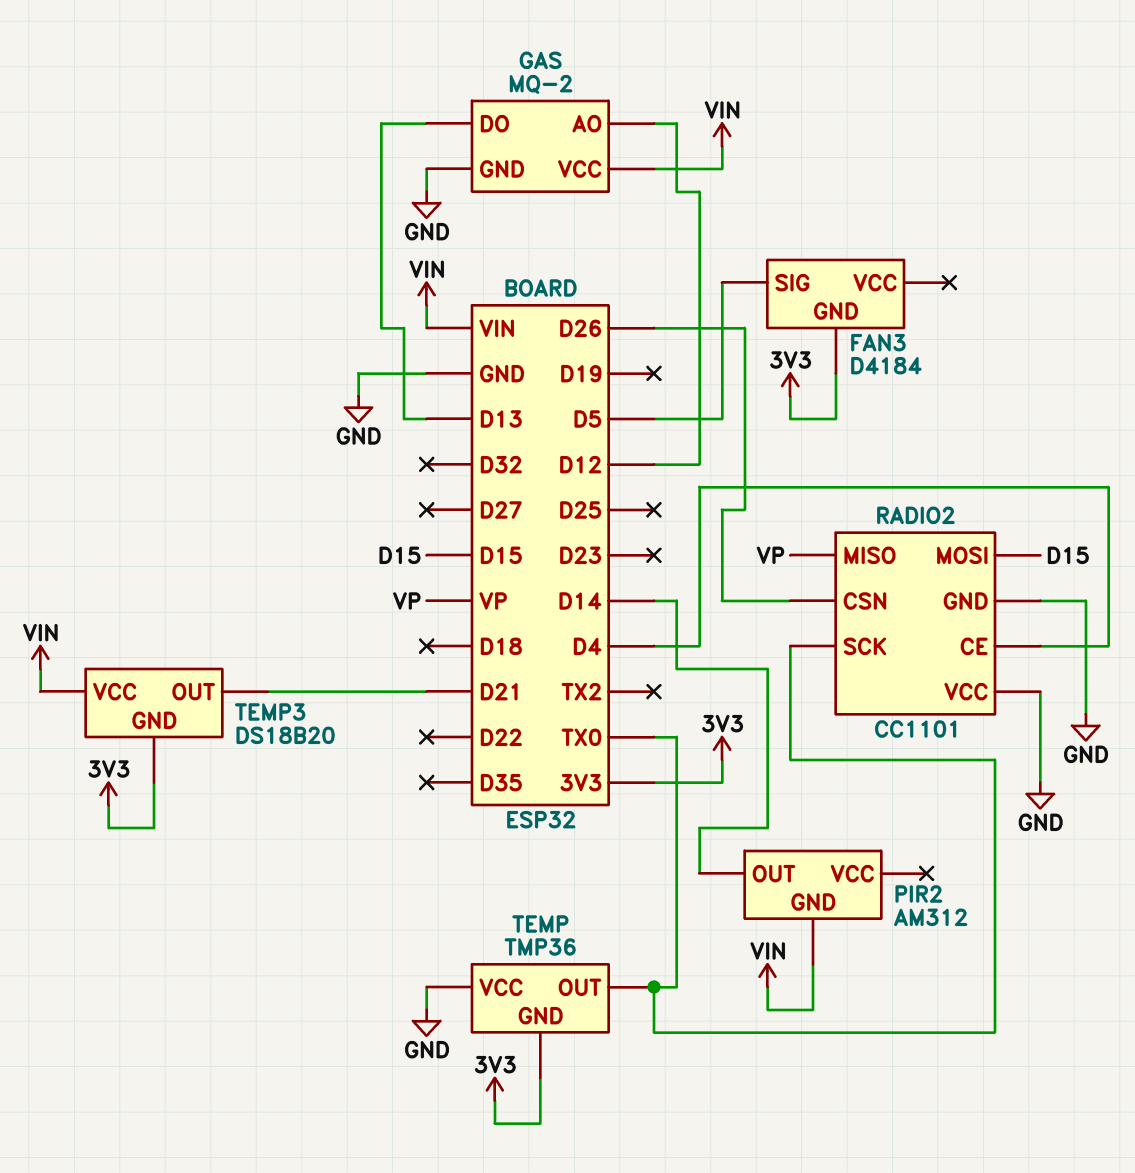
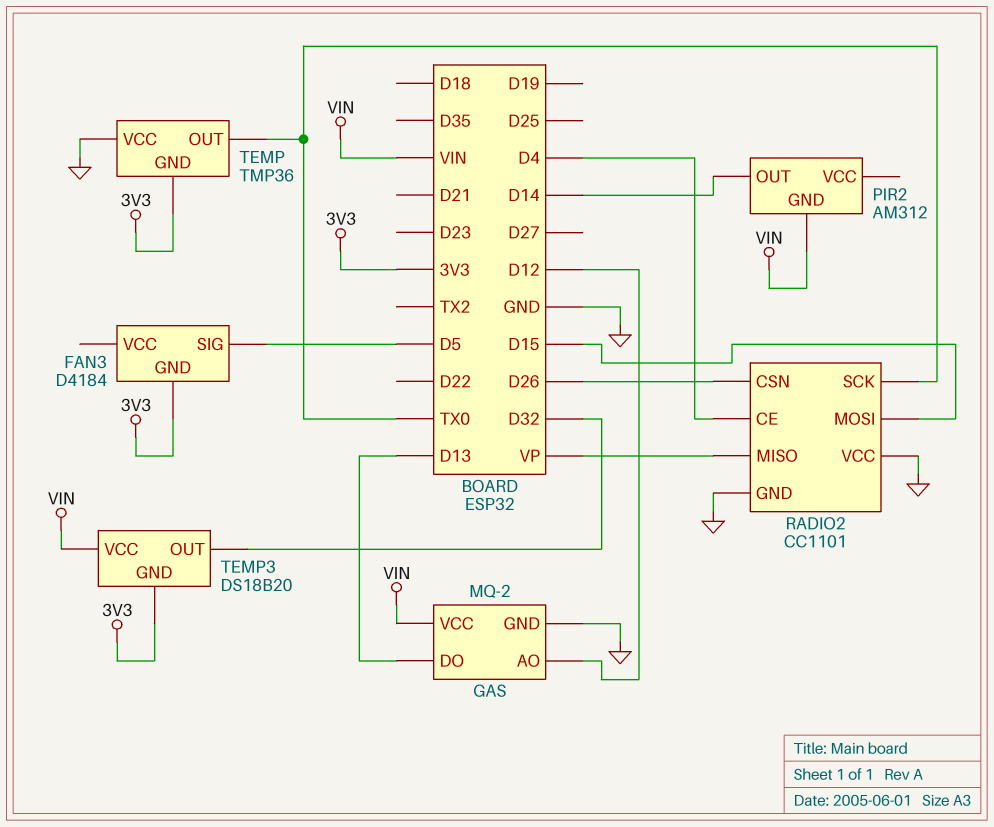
TEMP3 pin OUT: D21 -> D32

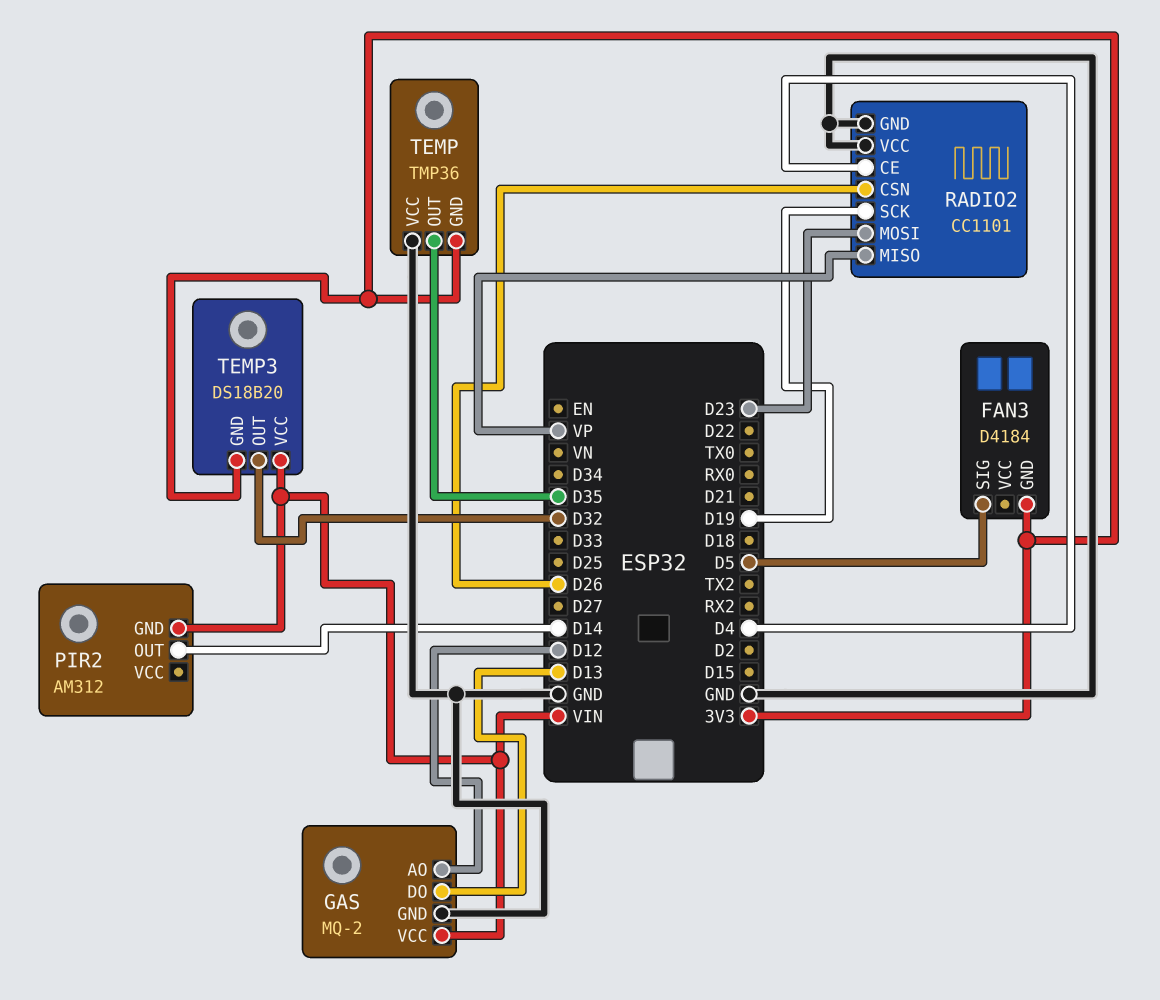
RADIO2 pin MOSI: D15 -> D23
RADIO2 pin SCK: TX0 -> D19
TEMP pin OUT: TX0 -> D35

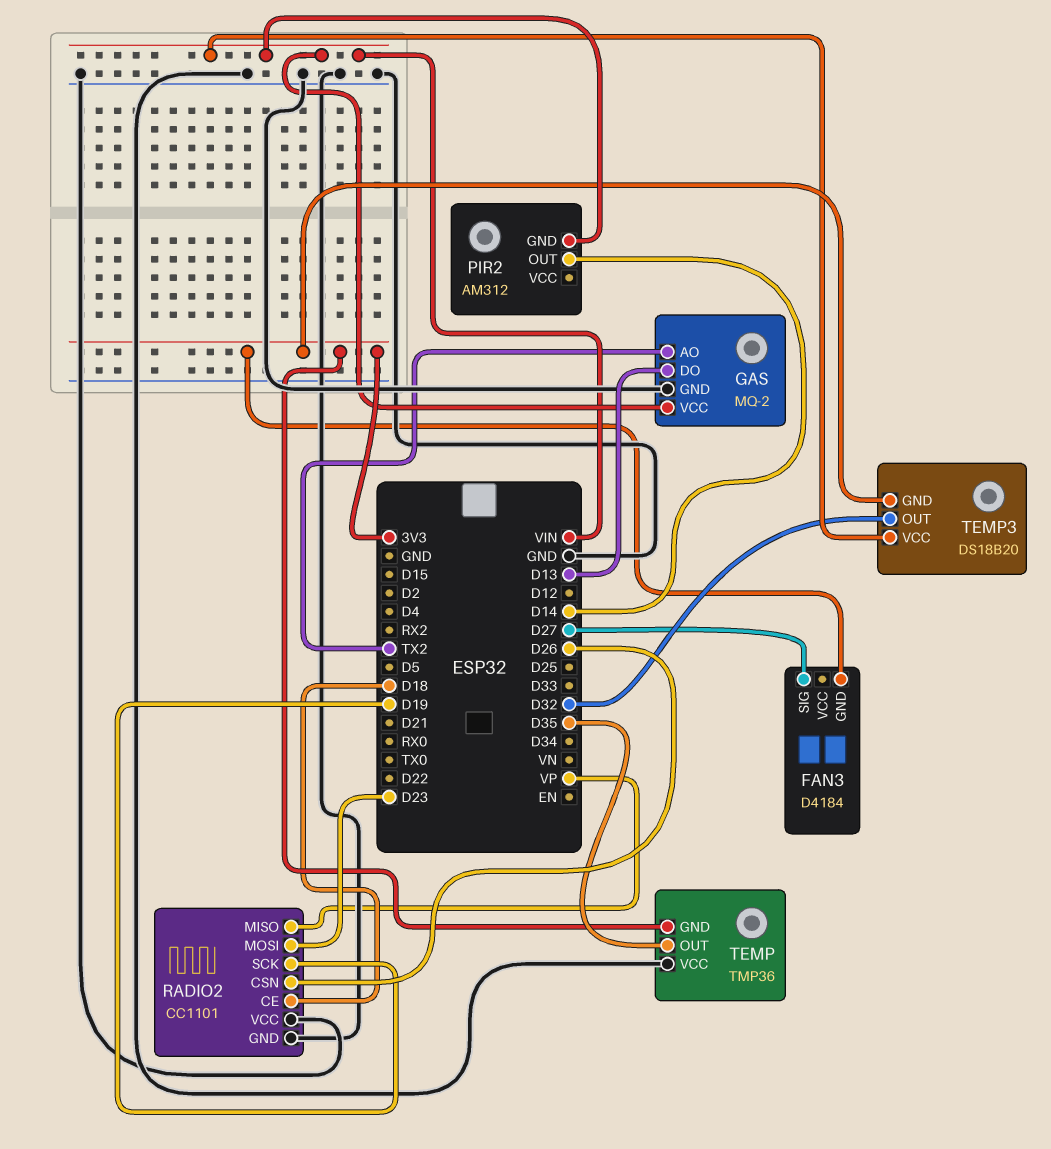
FAN3 pin SIG: D5 -> D27
GAS pin AO: D12 -> TX2
RADIO2 pin CE: D4 -> D18

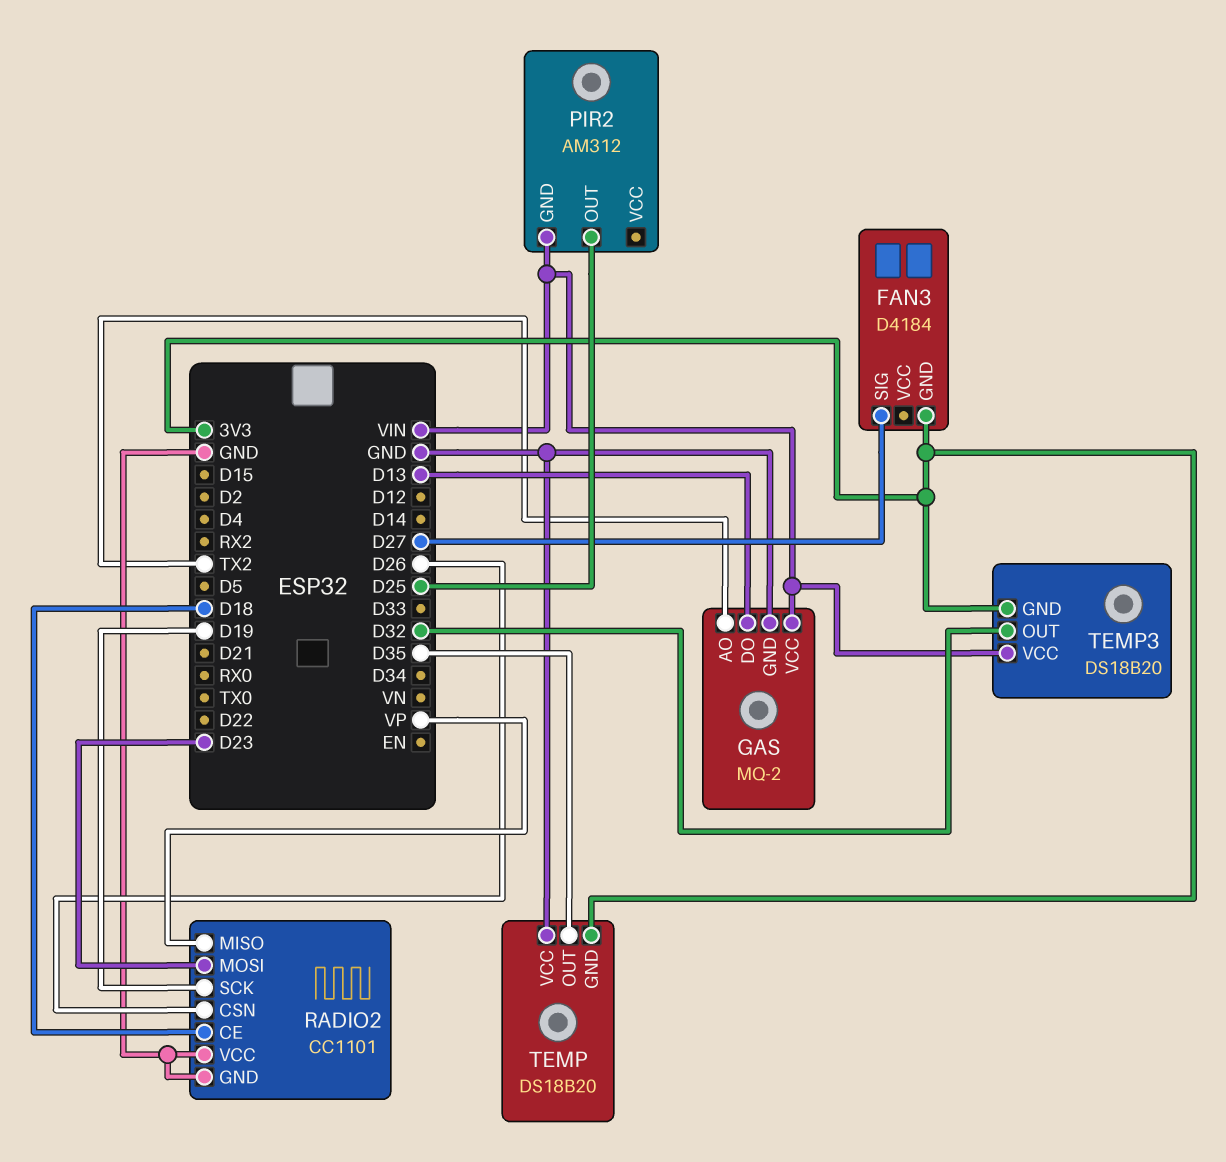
PIR2 pin OUT: D14 -> D25
TEMP: TMP36 -> DS18B20

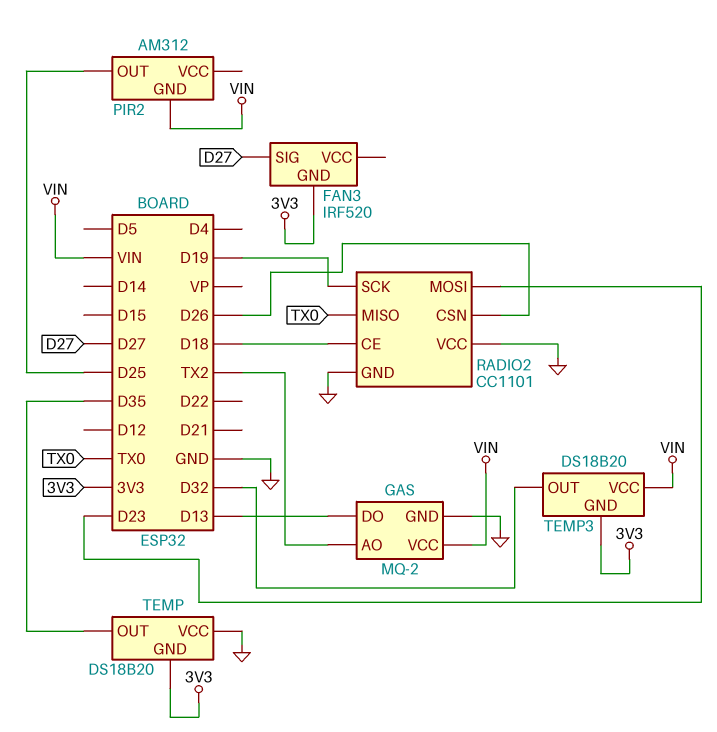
FAN3: D4184 -> IRF520
RADIO2 pin MISO: VP -> TX0

